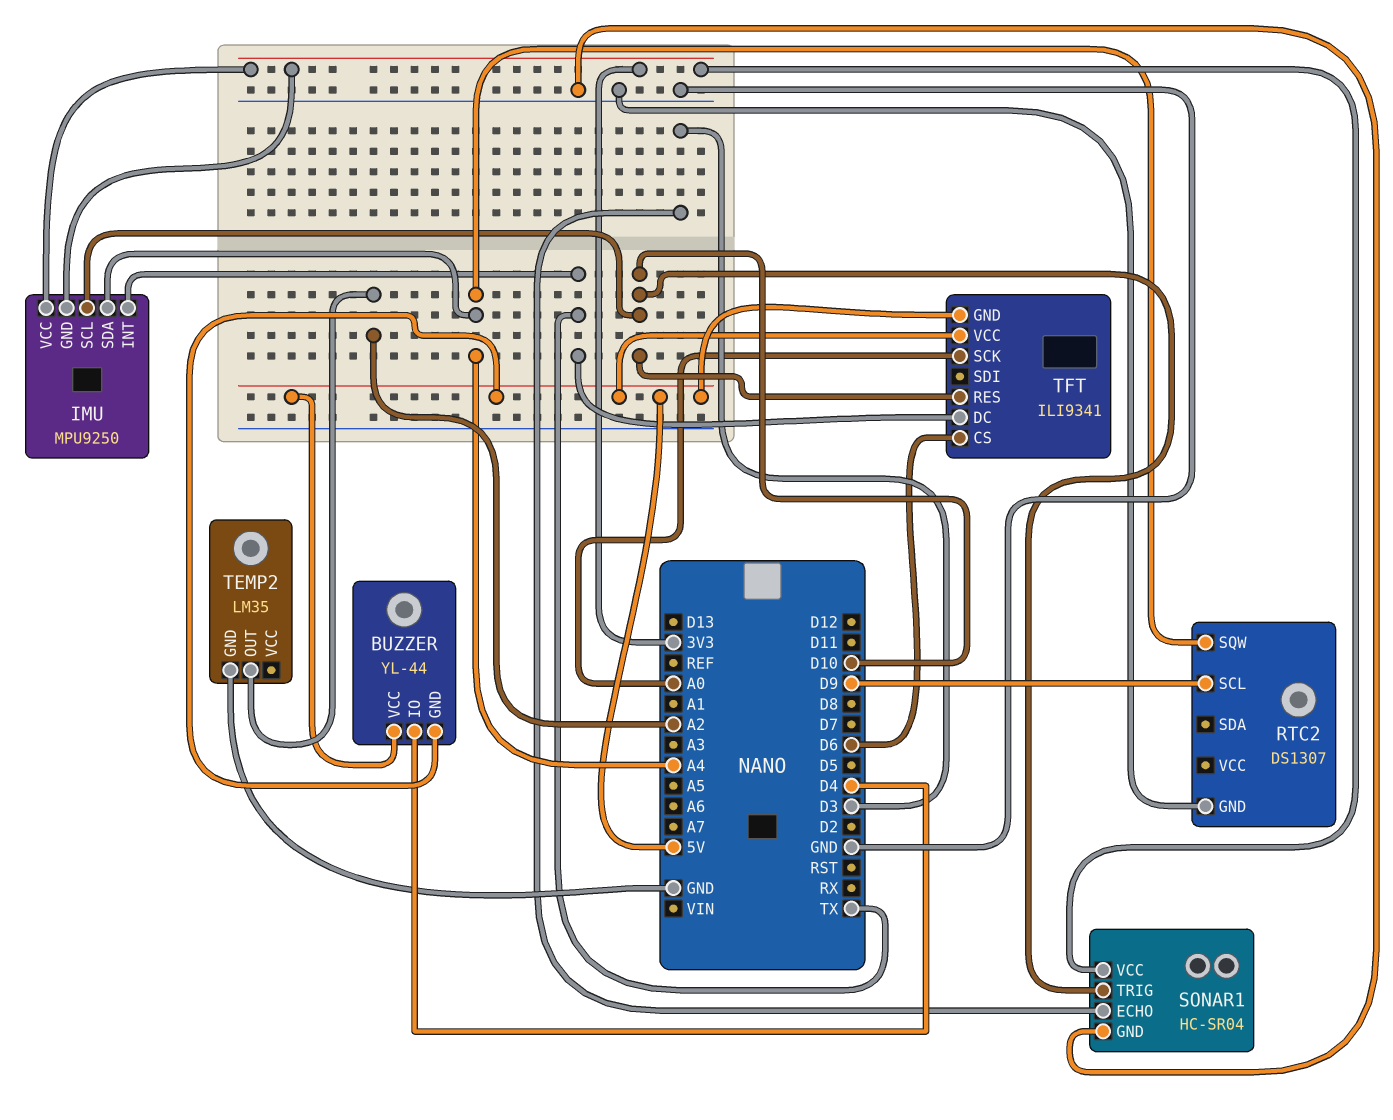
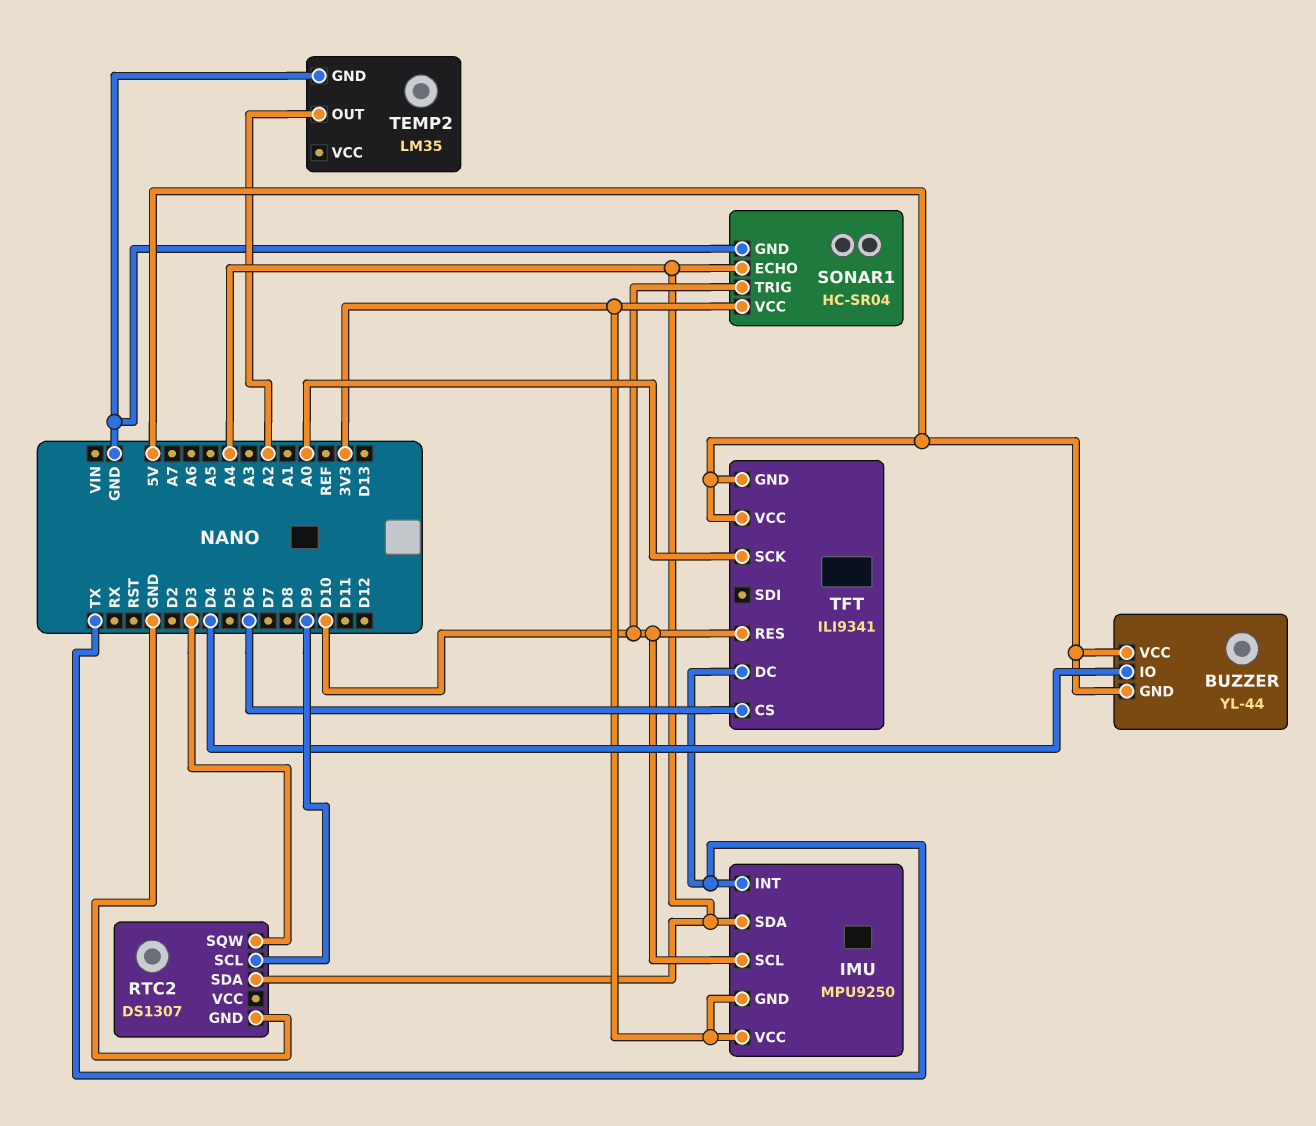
RTC2 pin SDA: none -> A4
RTC2 pin SQW: A4 -> D3
SONAR1 pin ECHO: D3 -> A4

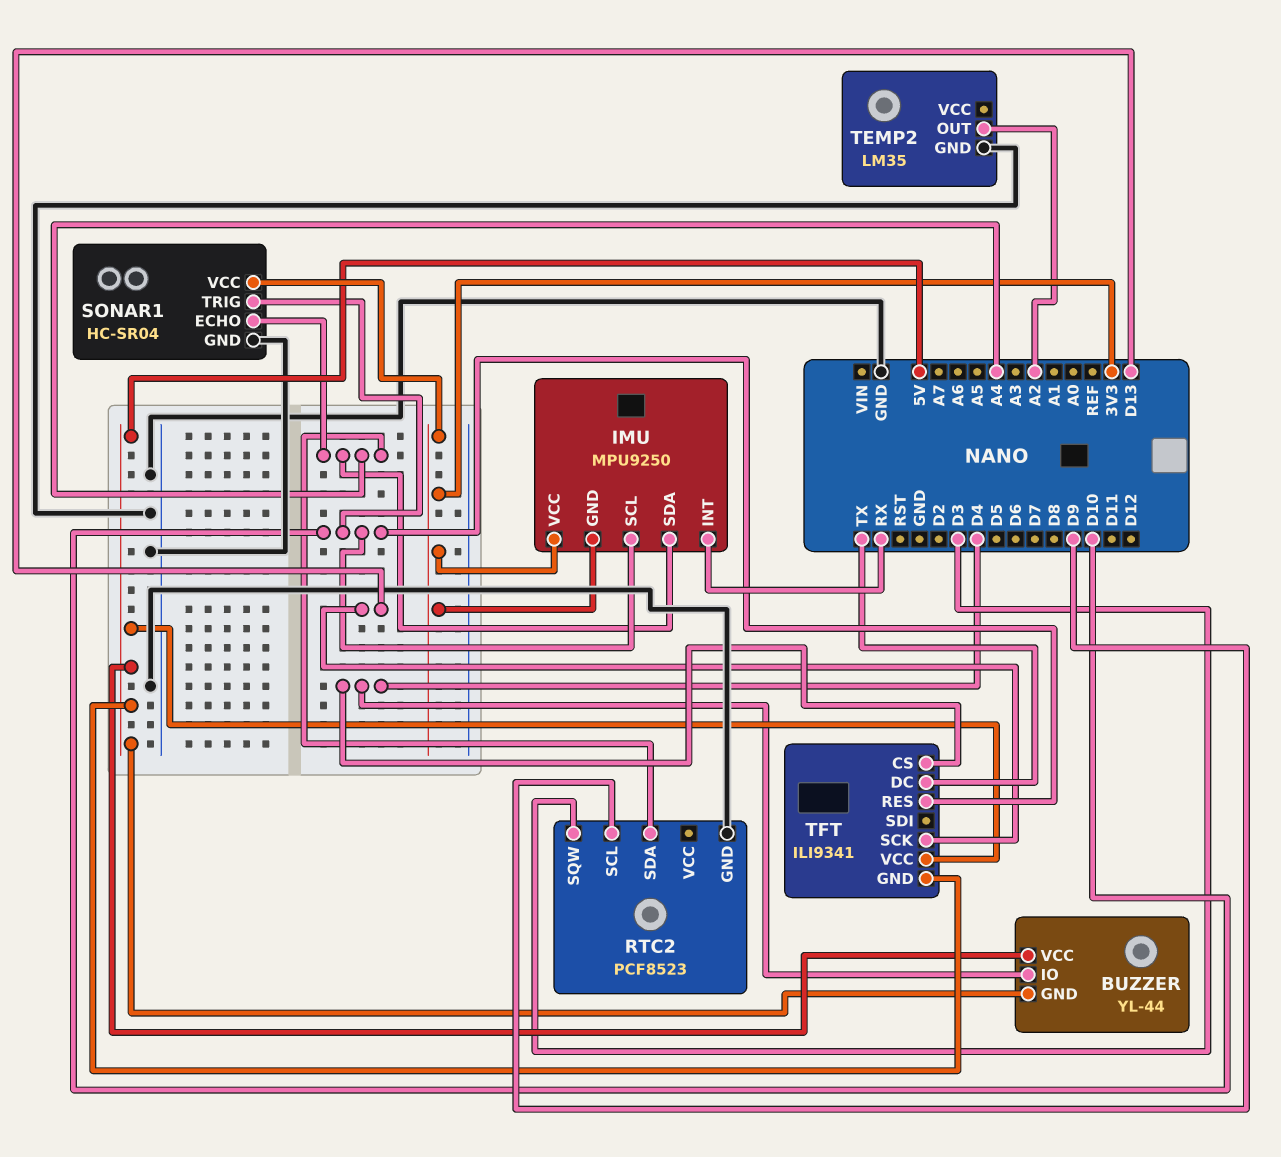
IMU pin INT: TX -> RX
RTC2: DS1307 -> PCF8523
TFT pin CS: D6 -> D4
TFT pin SCK: A0 -> D13

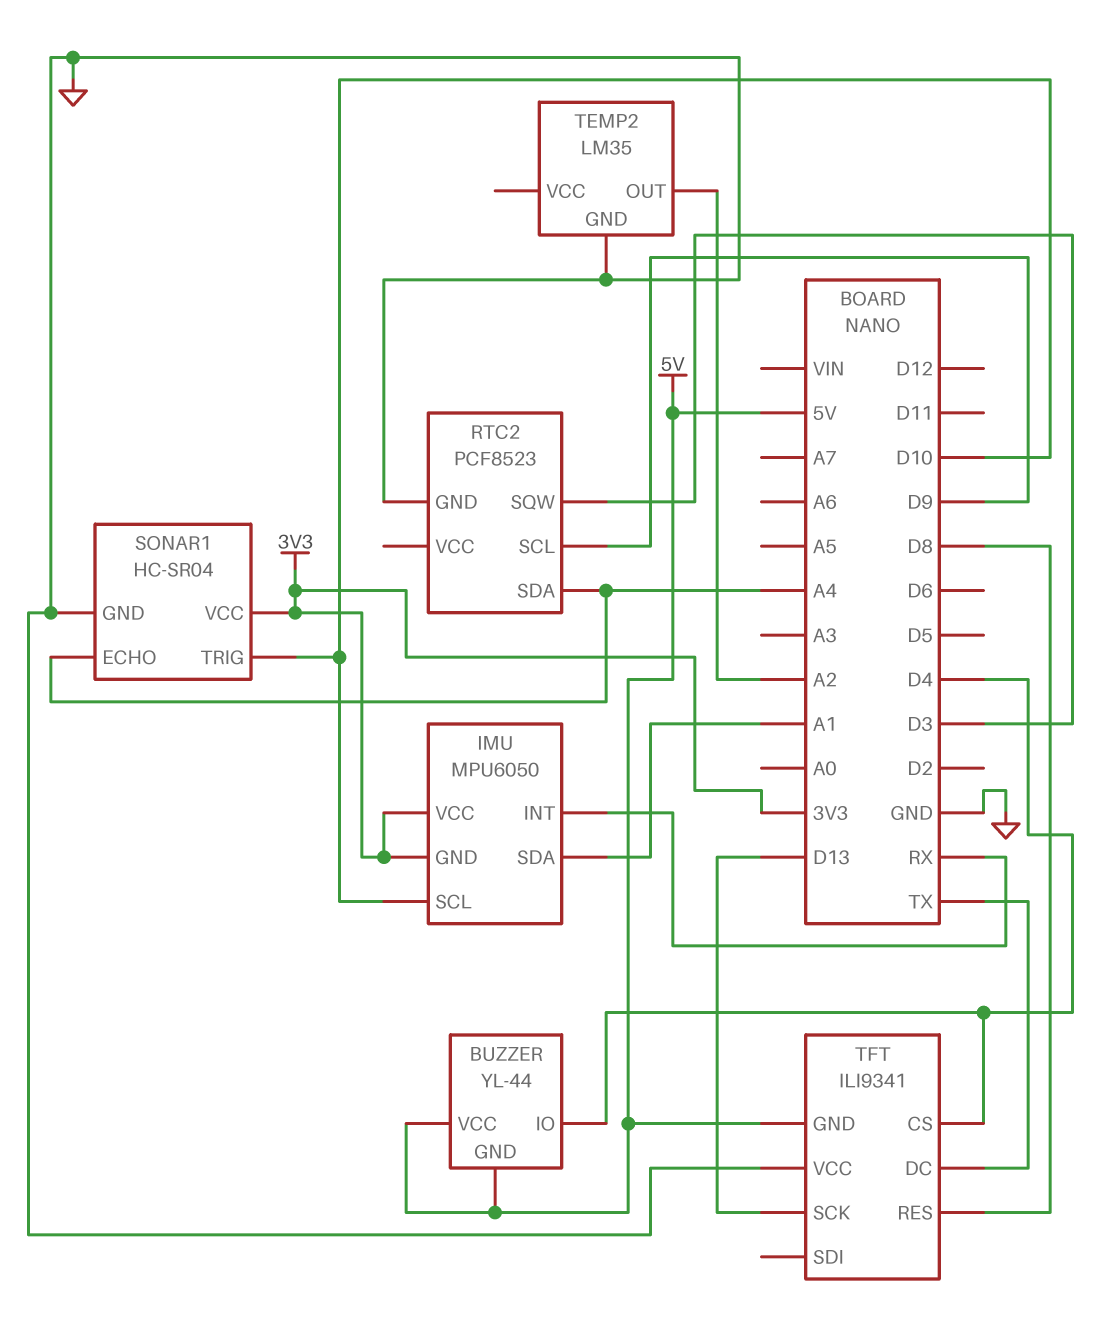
IMU: MPU9250 -> MPU6050
IMU pin SDA: A4 -> A1
TFT pin RES: D10 -> D8
TFT pin VCC: 5V -> GND

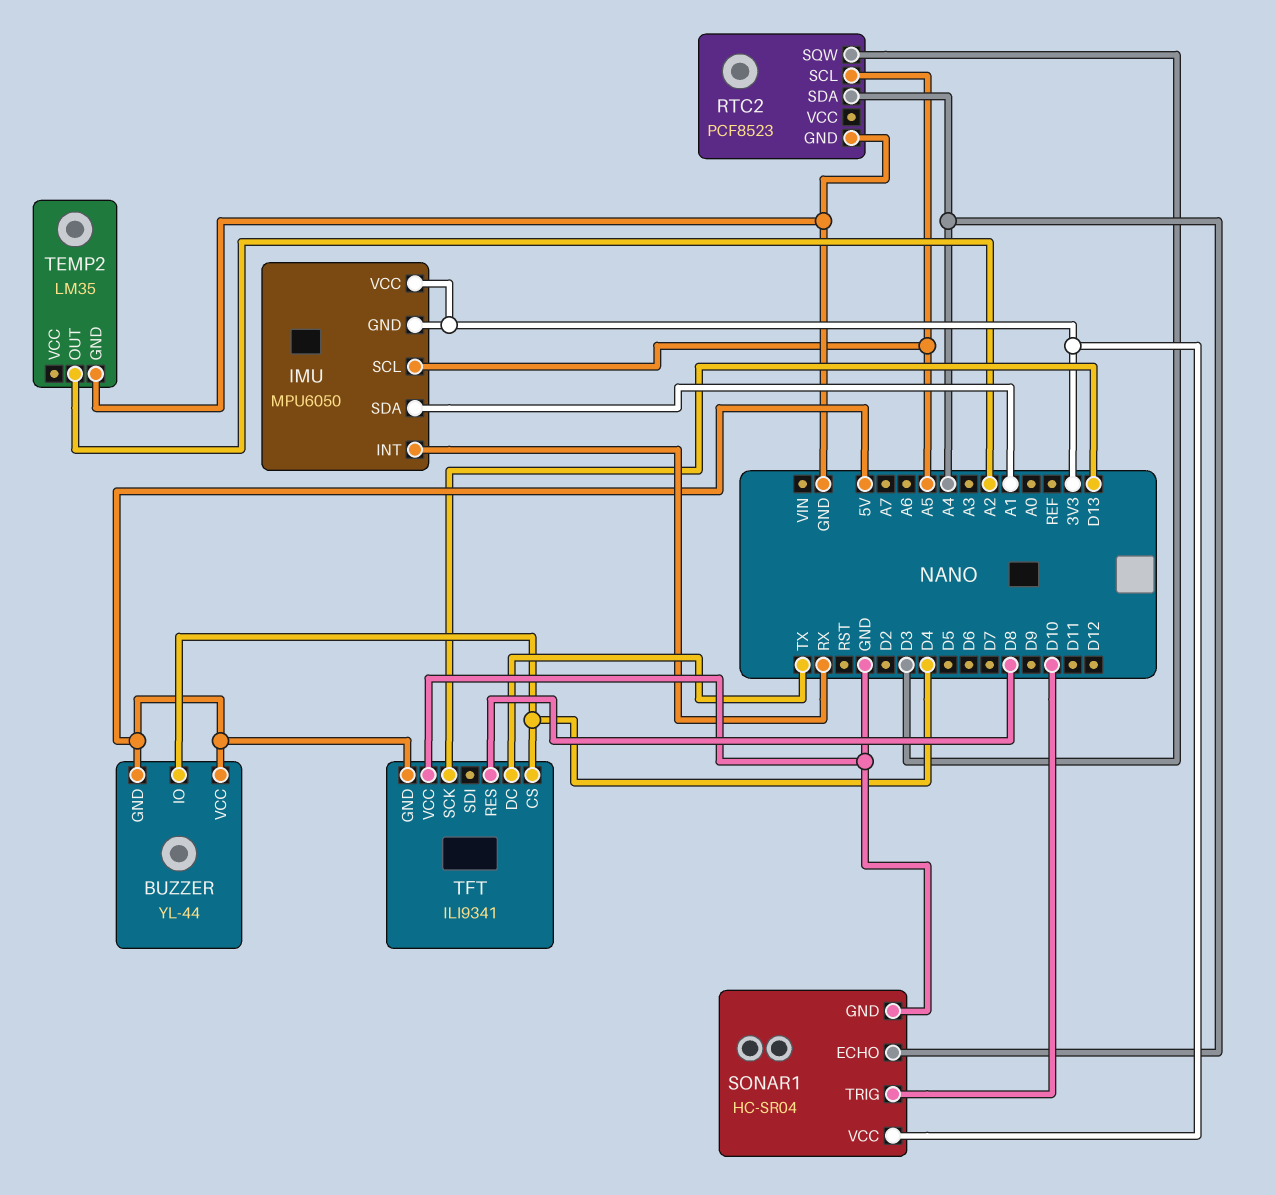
IMU pin SCL: D10 -> A5
RTC2 pin SCL: D9 -> A5

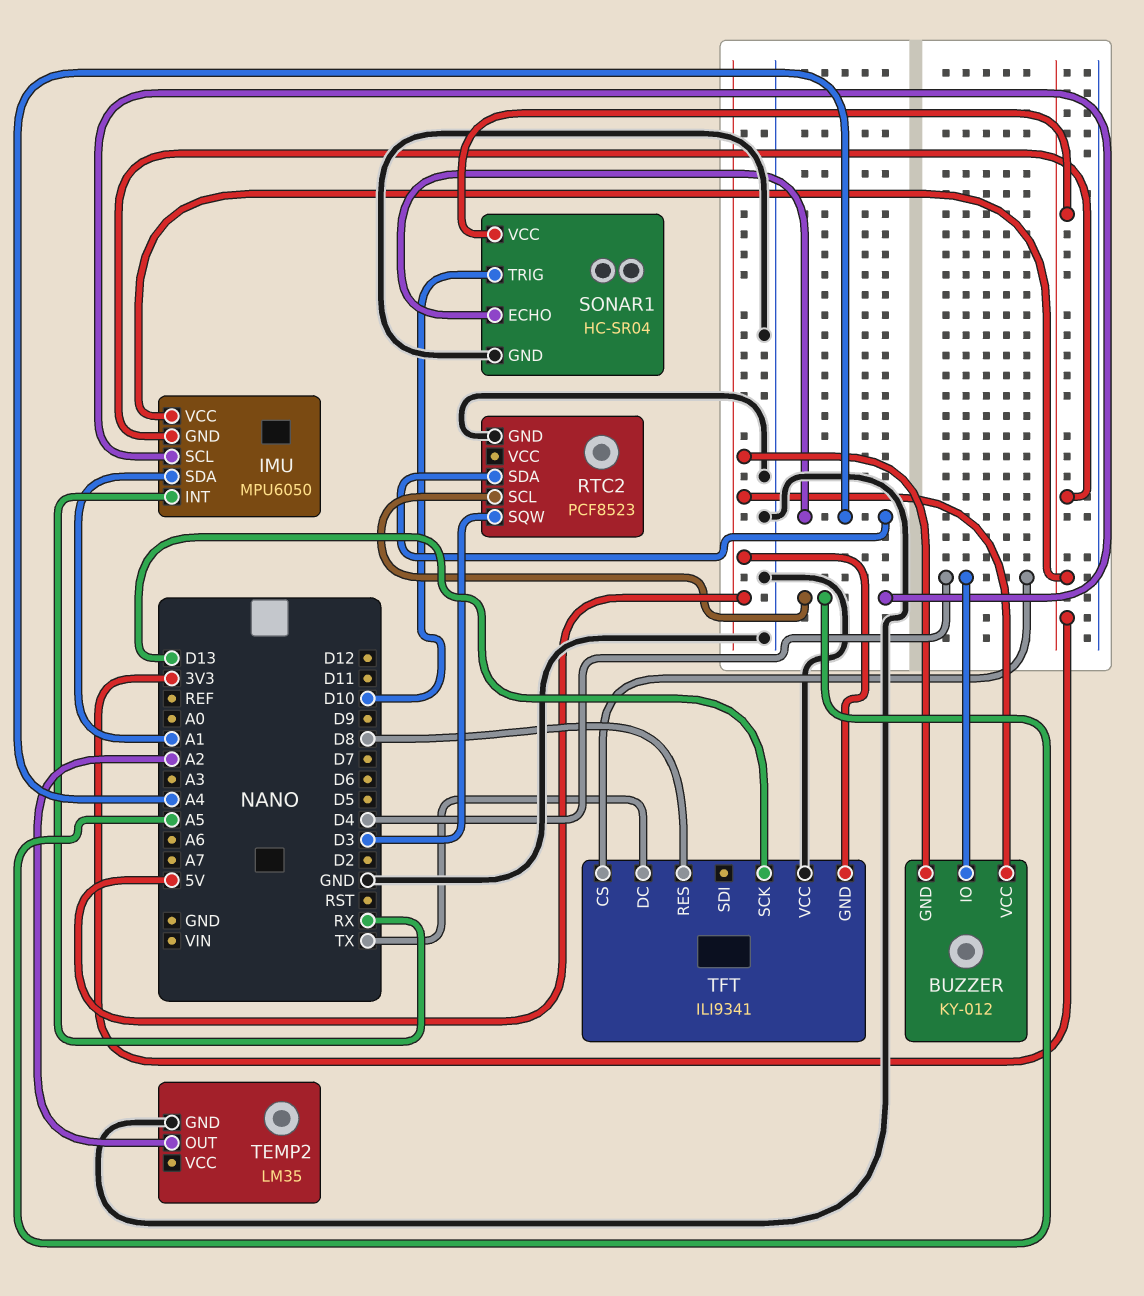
BUZZER: YL-44 -> KY-012

